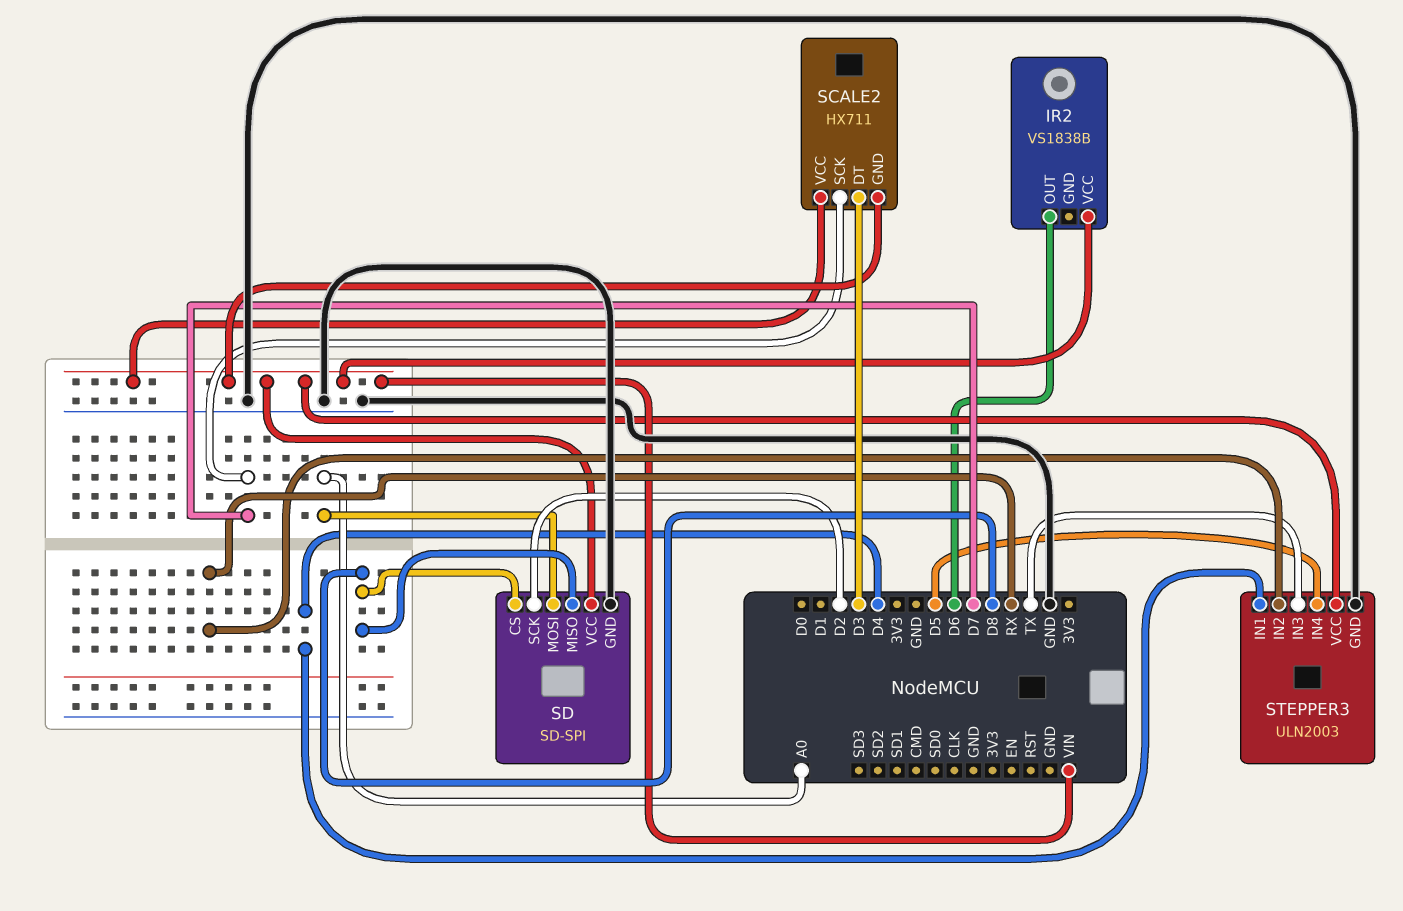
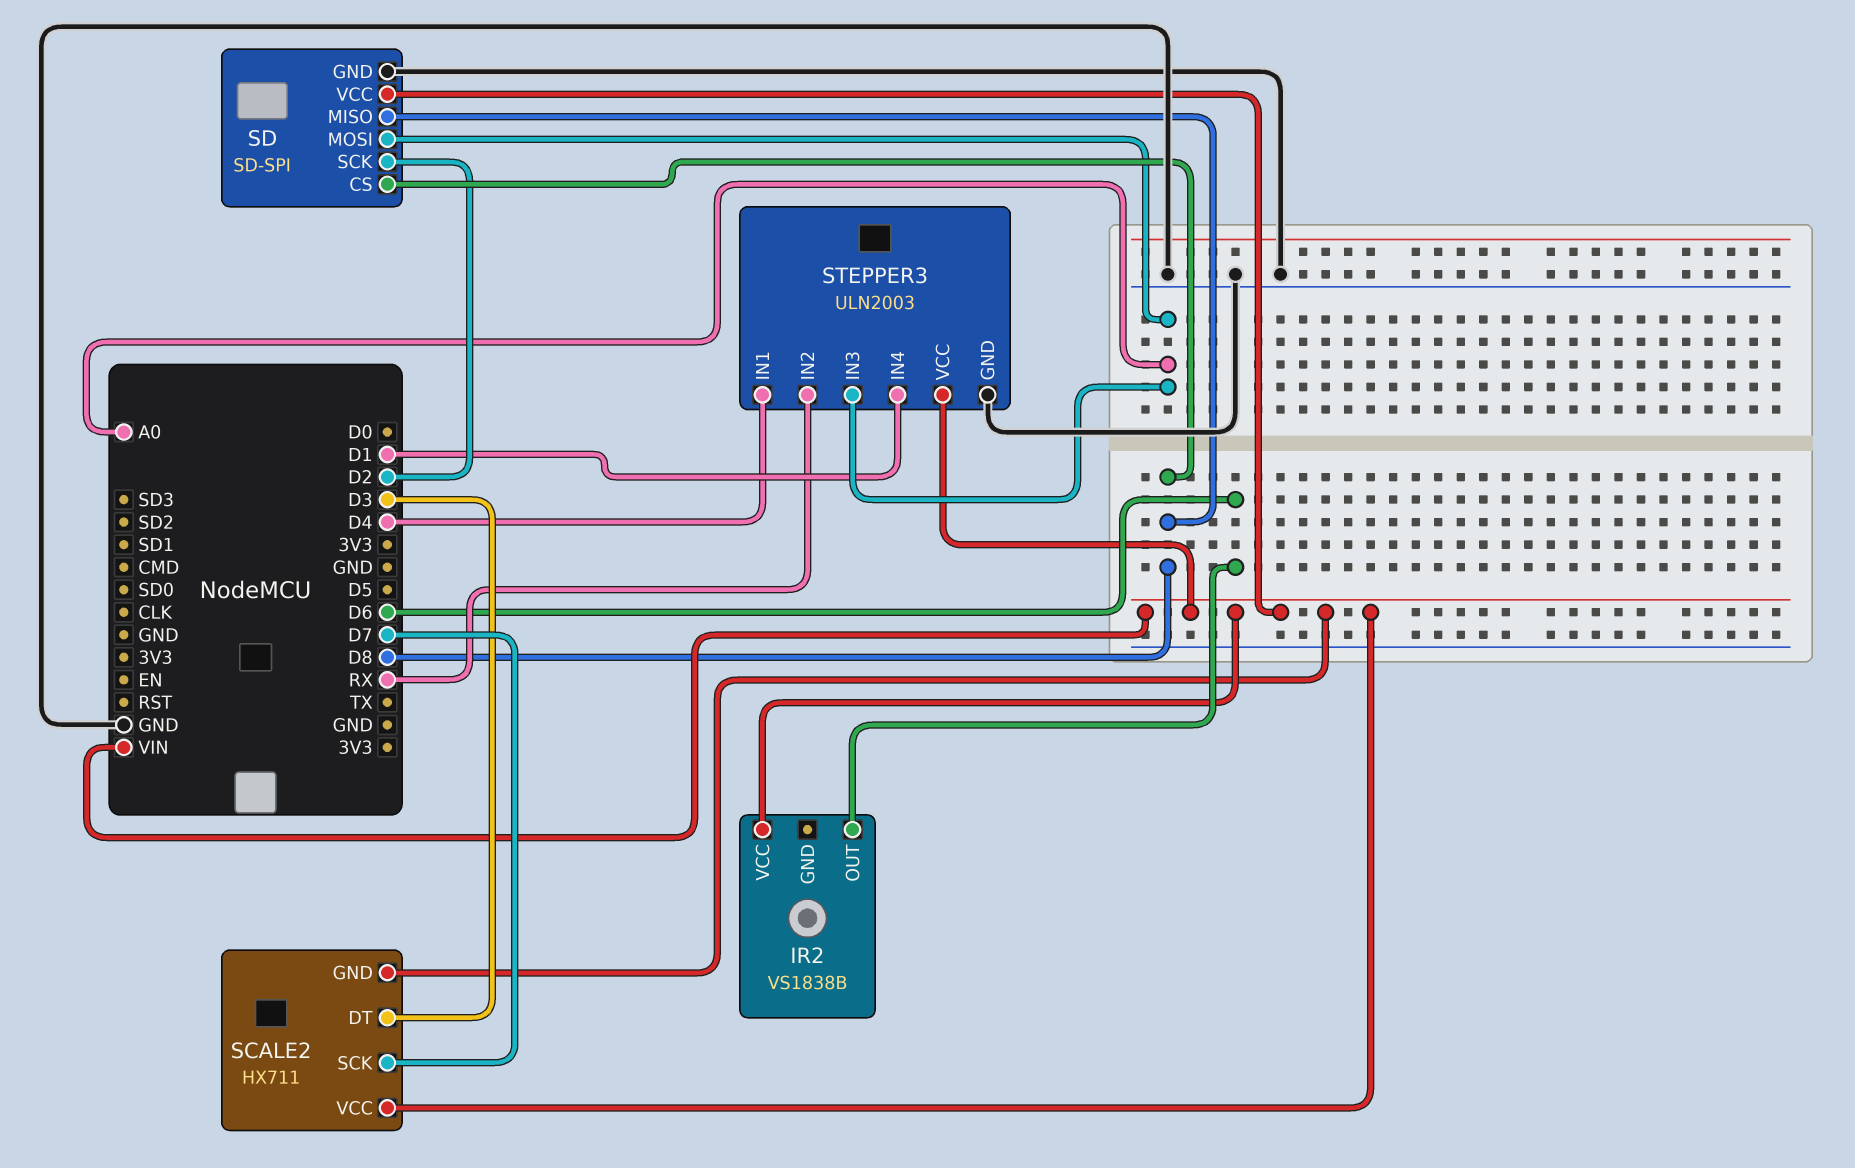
STEPPER3 pin IN3: TX -> A0
STEPPER3 pin IN4: D5 -> D1

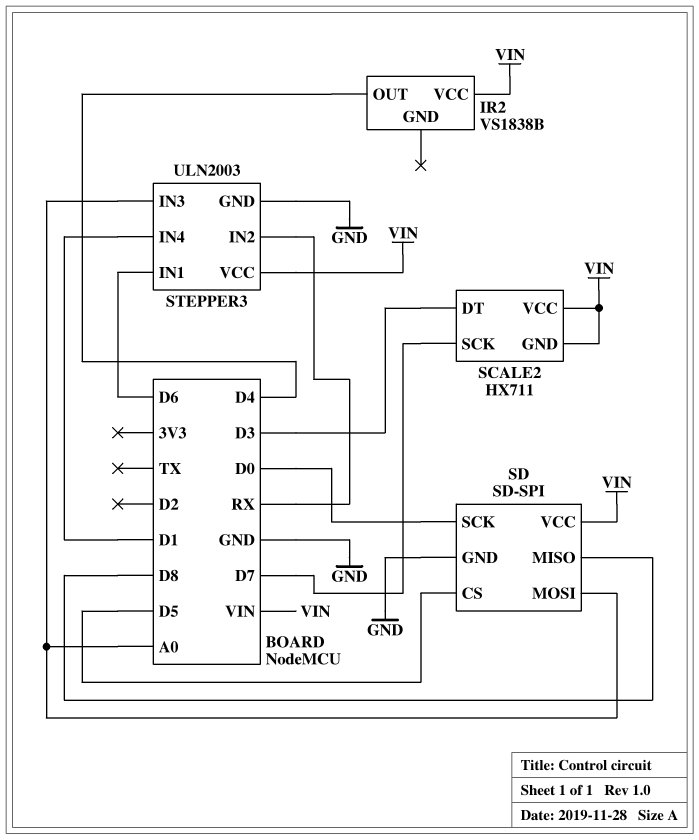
IR2 pin OUT: D6 -> D4
SD pin CS: D8 -> D5
SD pin SCK: D2 -> D0
STEPPER3 pin IN1: D4 -> D6

